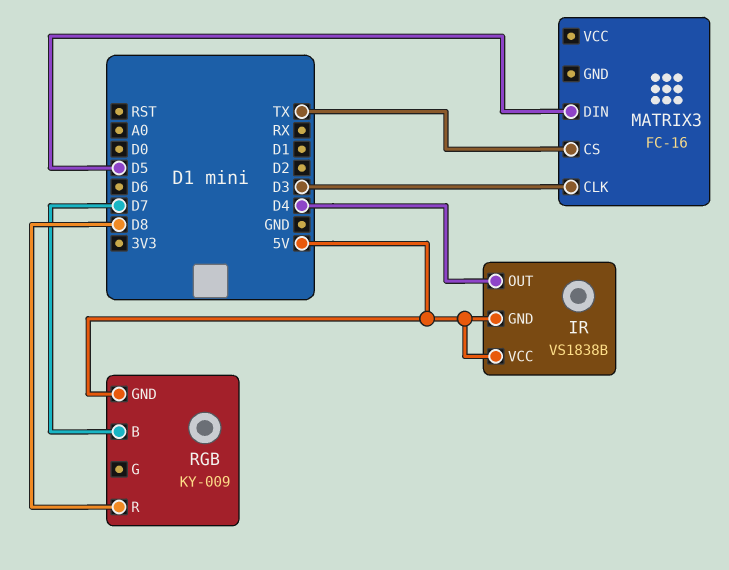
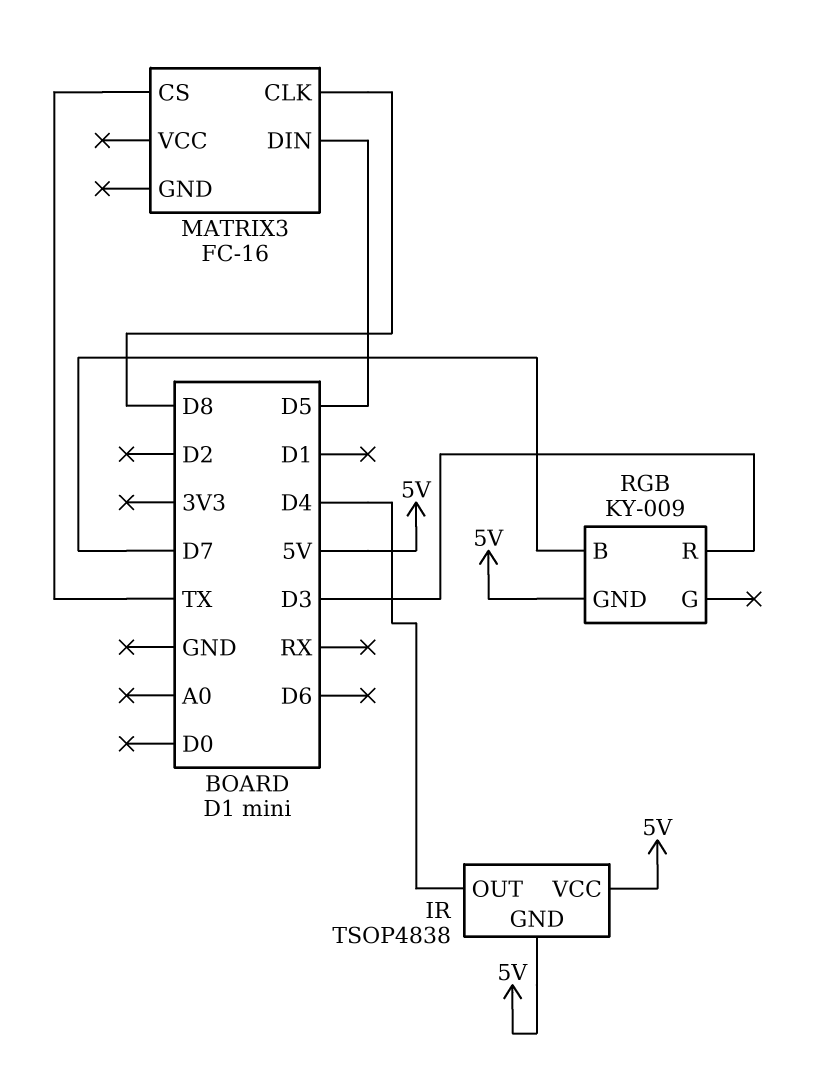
IR: VS1838B -> TSOP4838
MATRIX3 pin CLK: D3 -> D8
RGB pin R: D8 -> D3

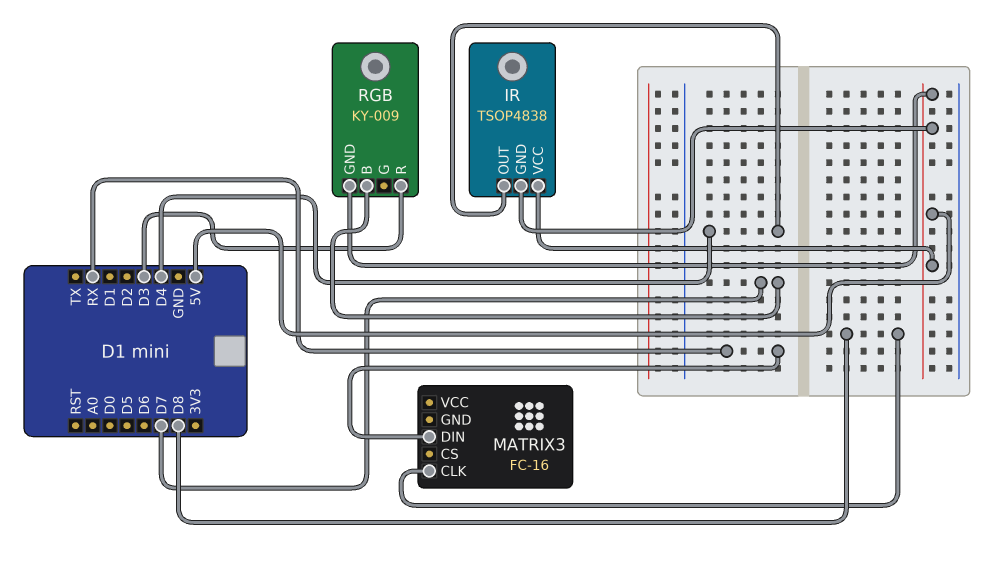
MATRIX3 pin CS: TX -> none
MATRIX3 pin DIN: D5 -> RX

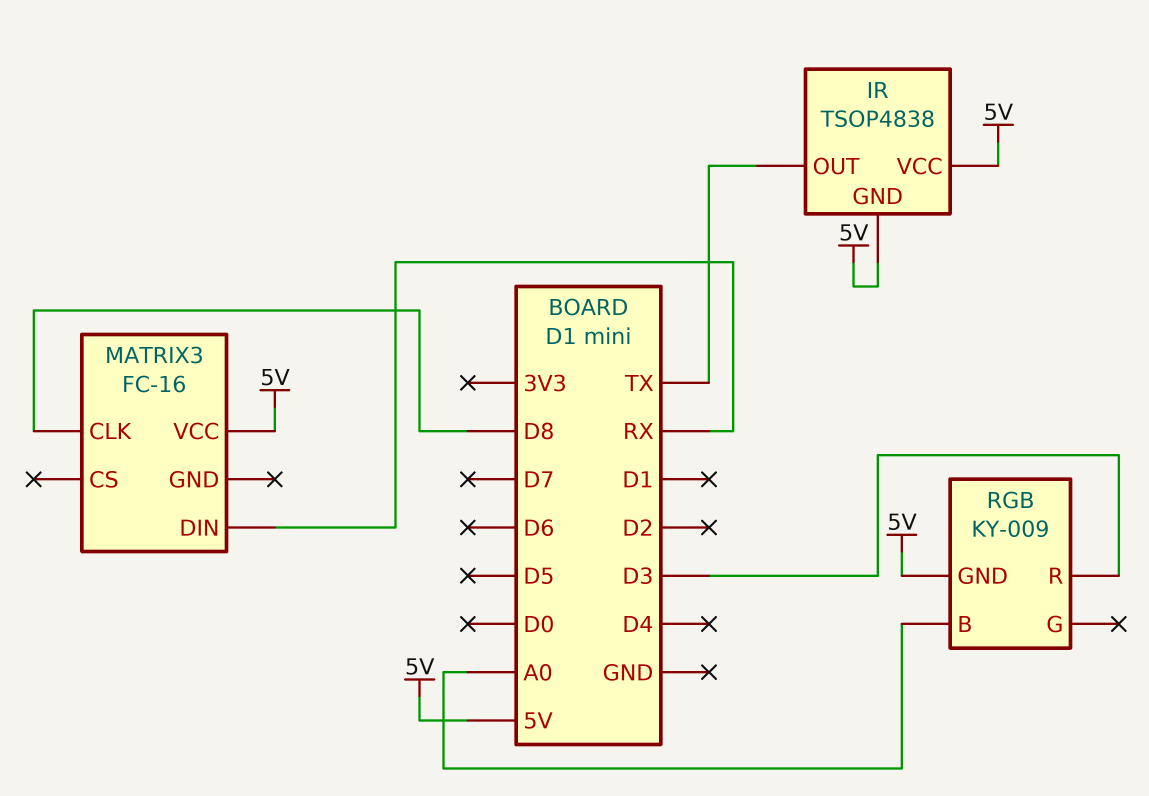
IR pin OUT: D4 -> TX
MATRIX3 pin VCC: none -> 5V
RGB pin B: D7 -> A0

